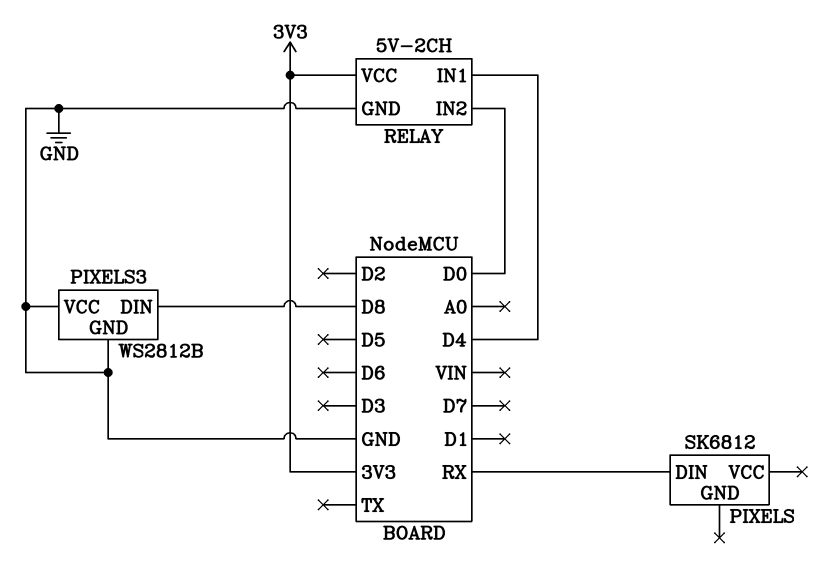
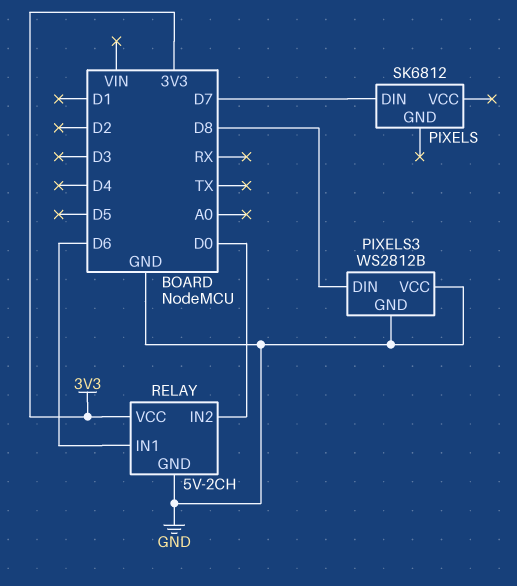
PIXELS pin DIN: RX -> D7
RELAY pin IN1: D4 -> D6

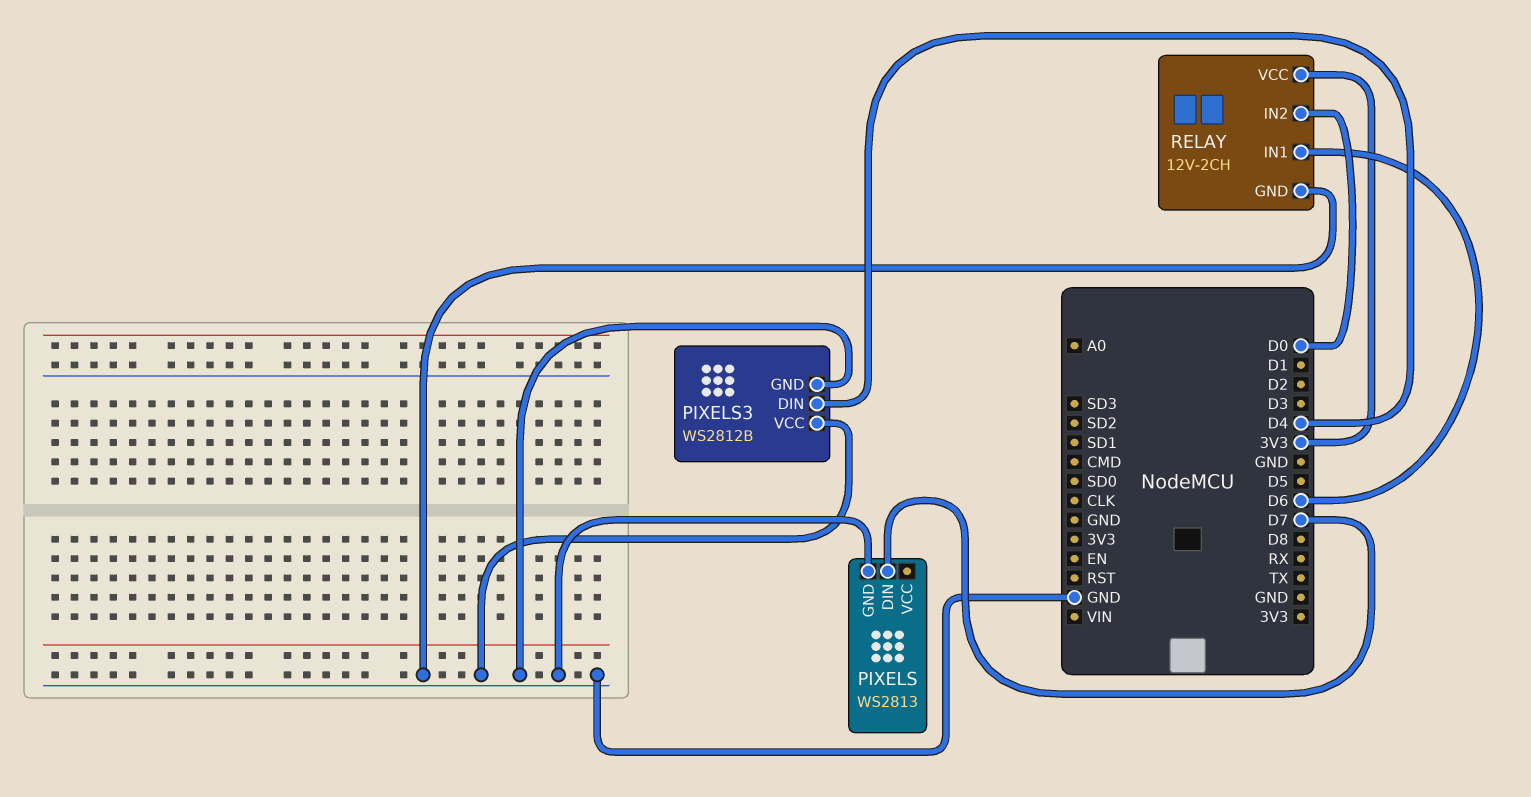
PIXELS: SK6812 -> WS2813
PIXELS pin GND: none -> GND
PIXELS3 pin DIN: D8 -> D4
RELAY: 5V-2CH -> 12V-2CH

